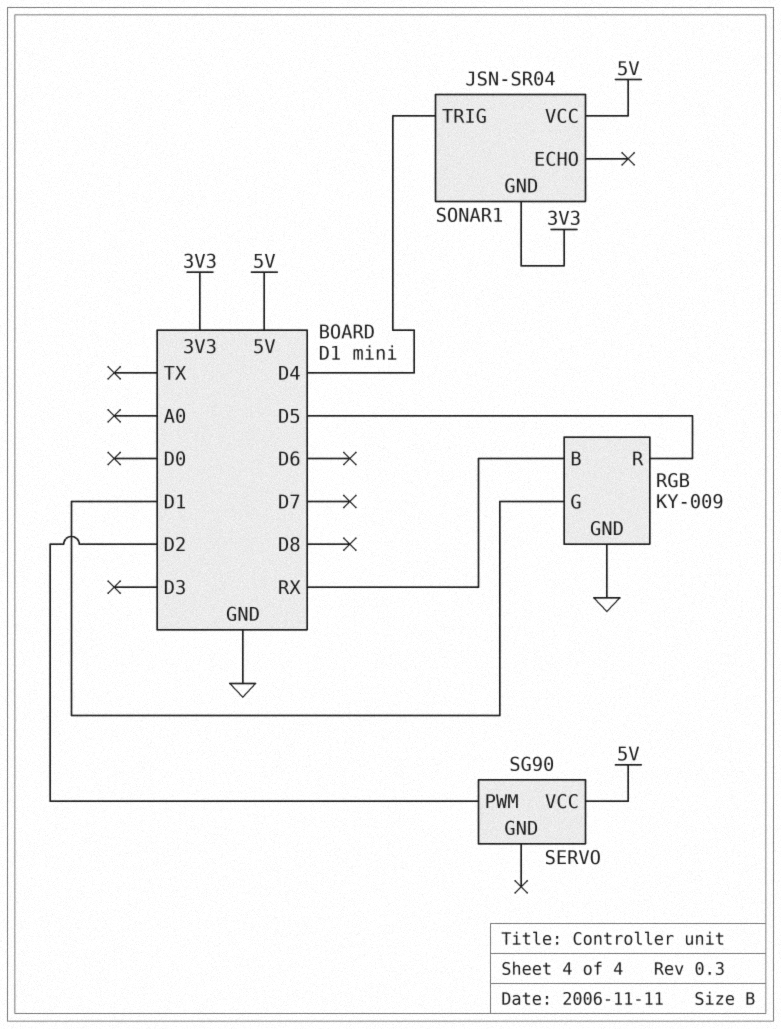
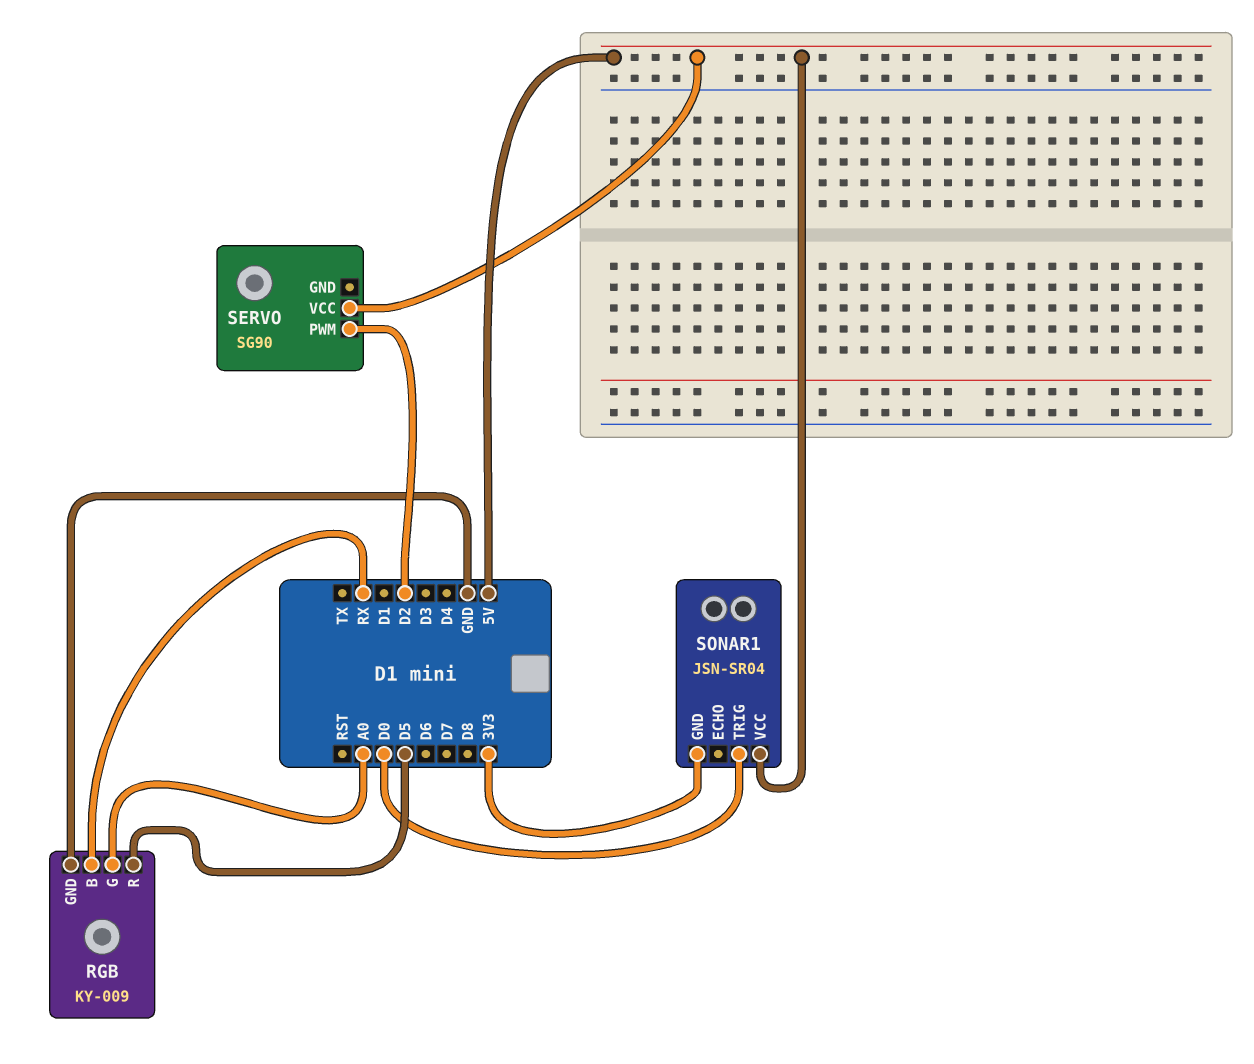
RGB pin G: D1 -> A0
SONAR1 pin TRIG: D4 -> D0

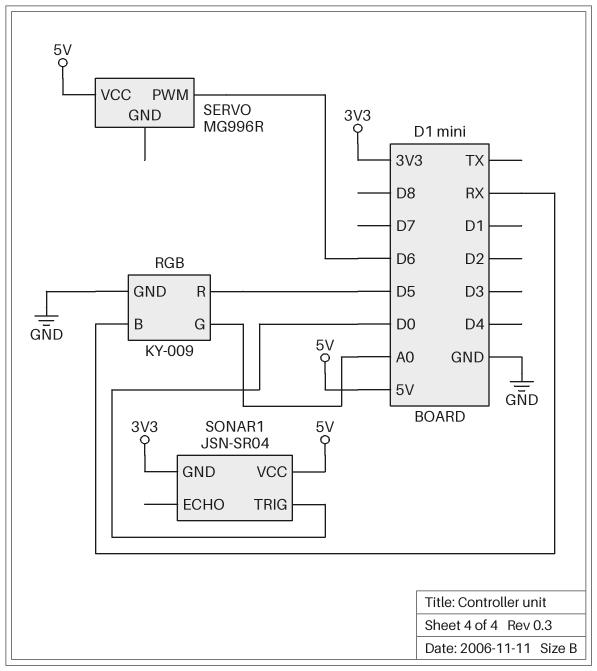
SERVO: SG90 -> MG996R
SERVO pin PWM: D2 -> D6

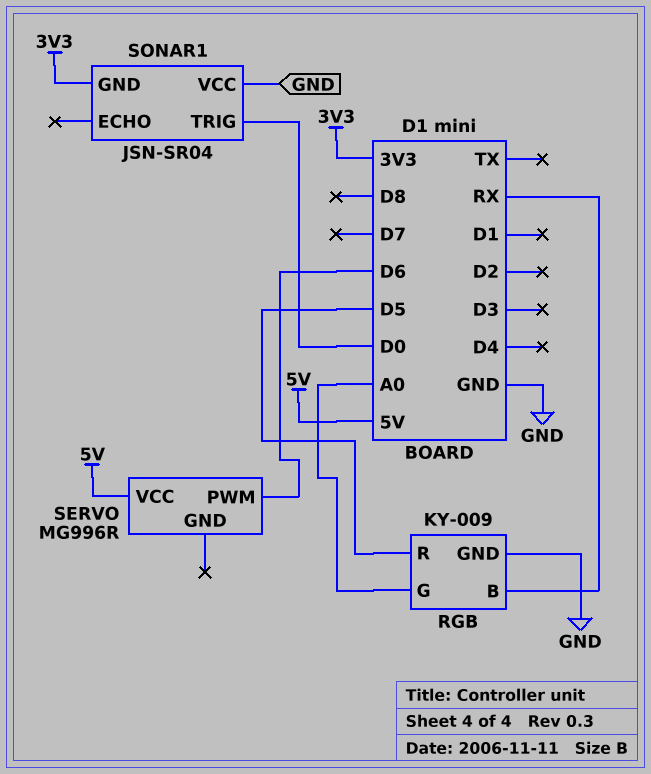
SONAR1 pin VCC: 5V -> GND

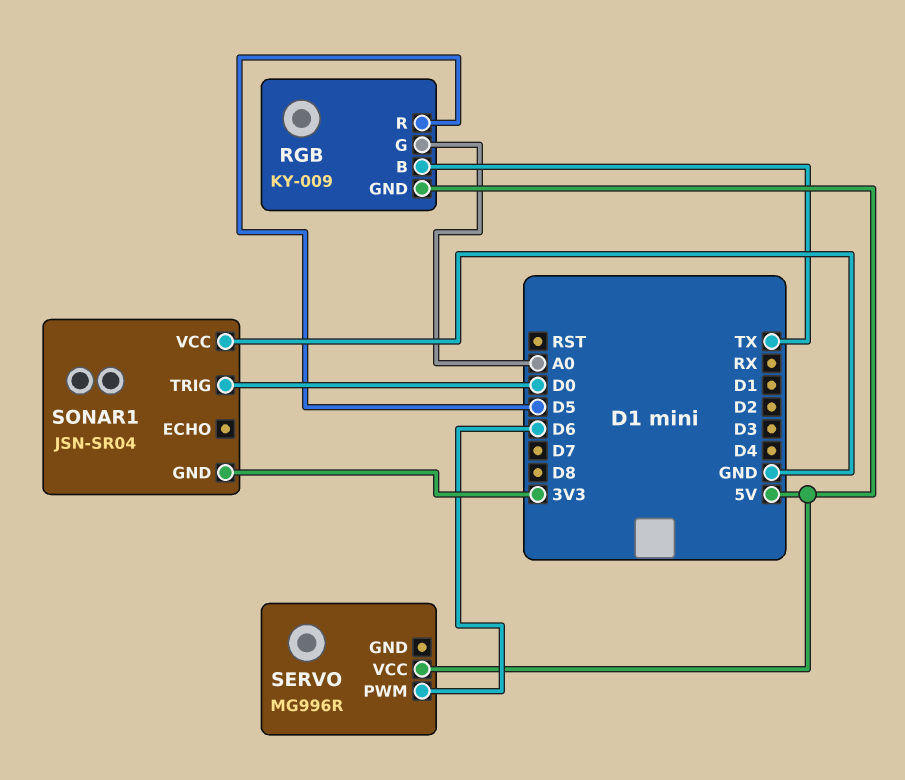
RGB pin B: RX -> TX
RGB pin GND: GND -> 5V

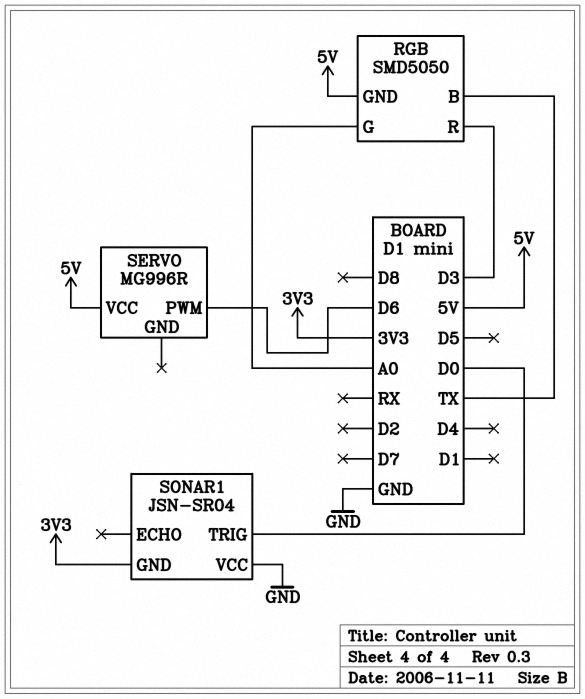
RGB: KY-009 -> SMD5050
RGB pin R: D5 -> D3

